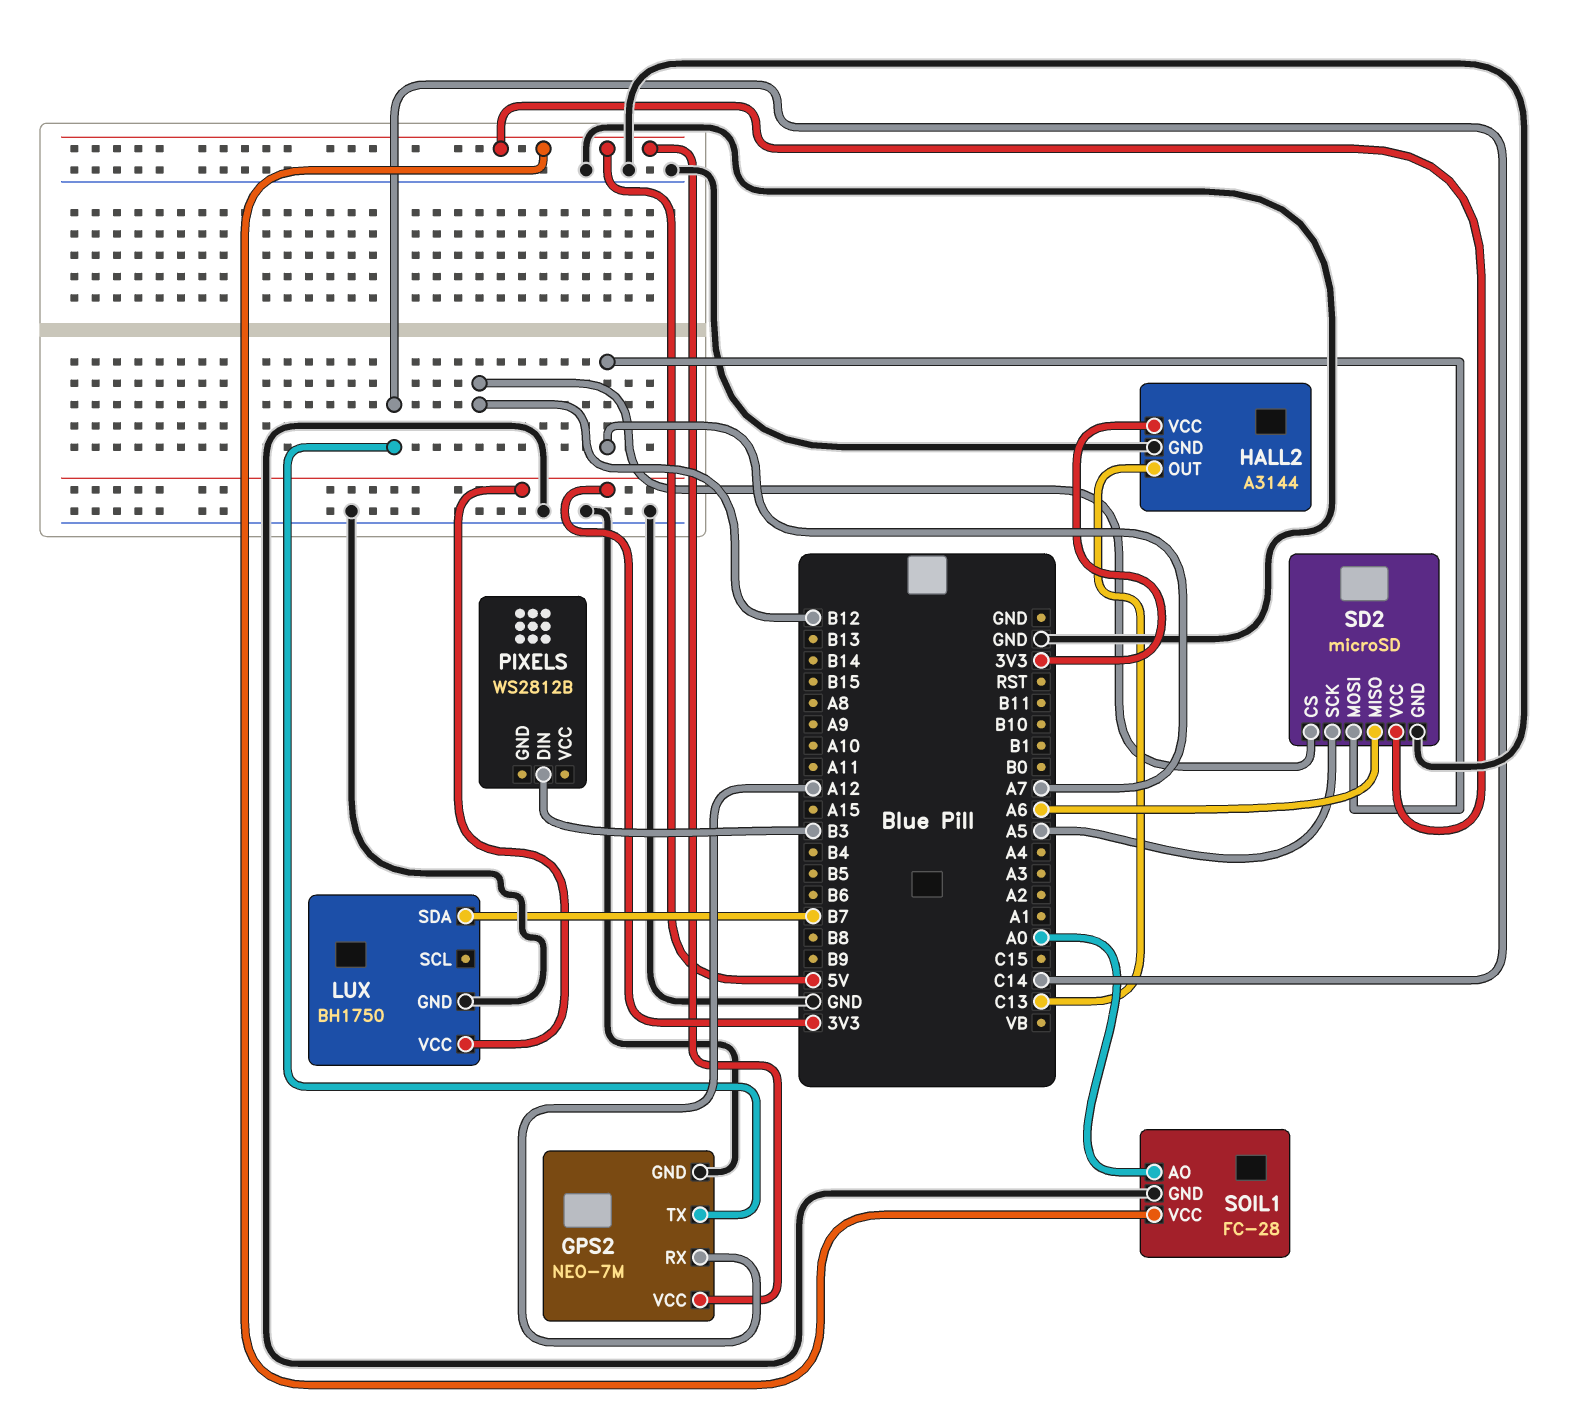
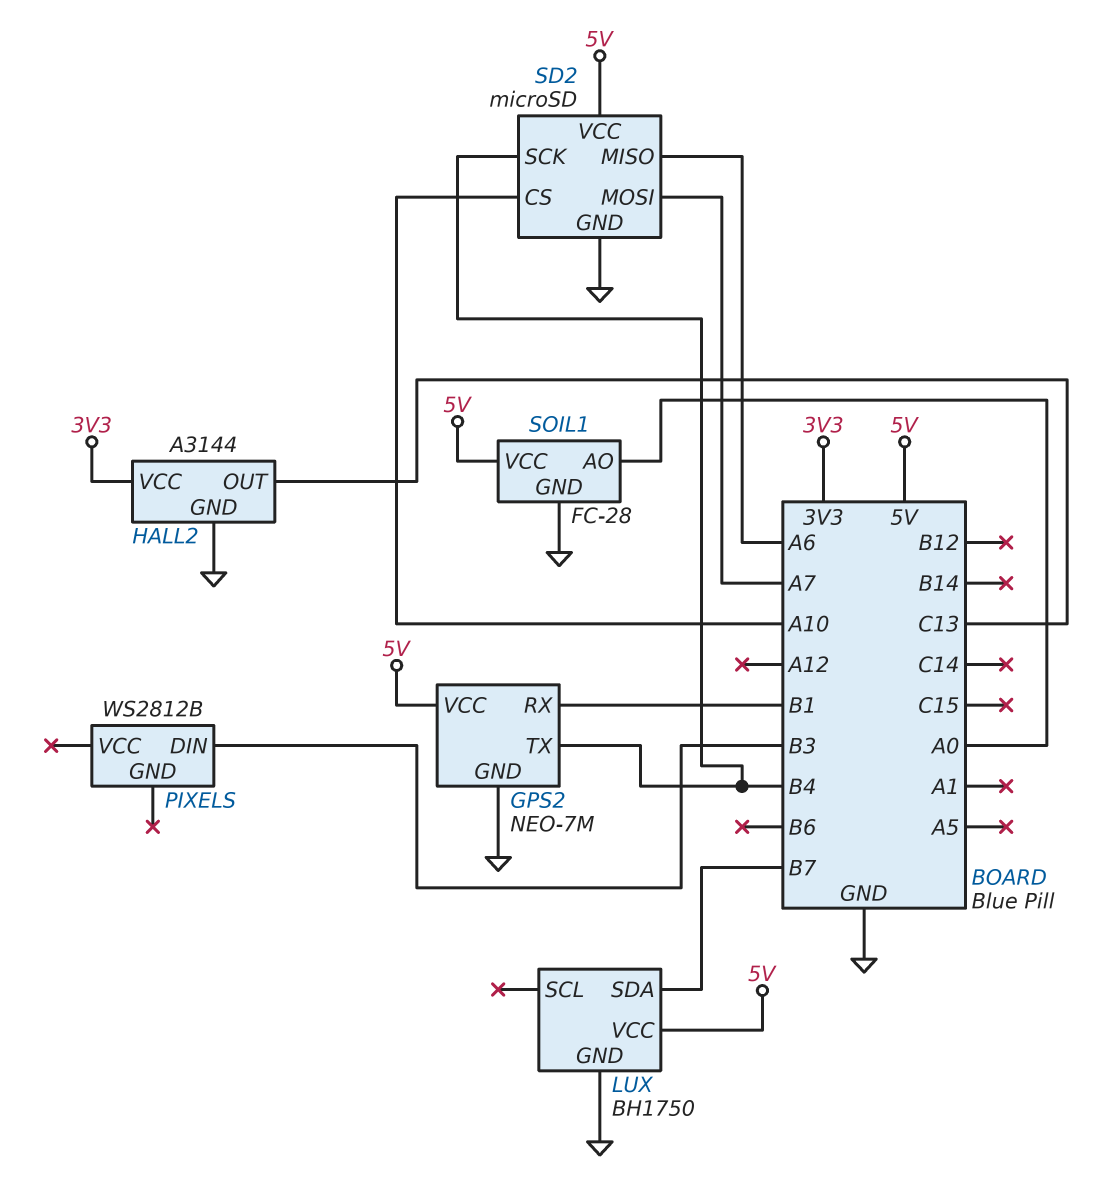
GPS2 pin RX: A12 -> B1
GPS2 pin TX: C14 -> B4
LUX pin VCC: 3V3 -> 5V
SD2 pin CS: B12 -> A10
SD2 pin SCK: A5 -> B4

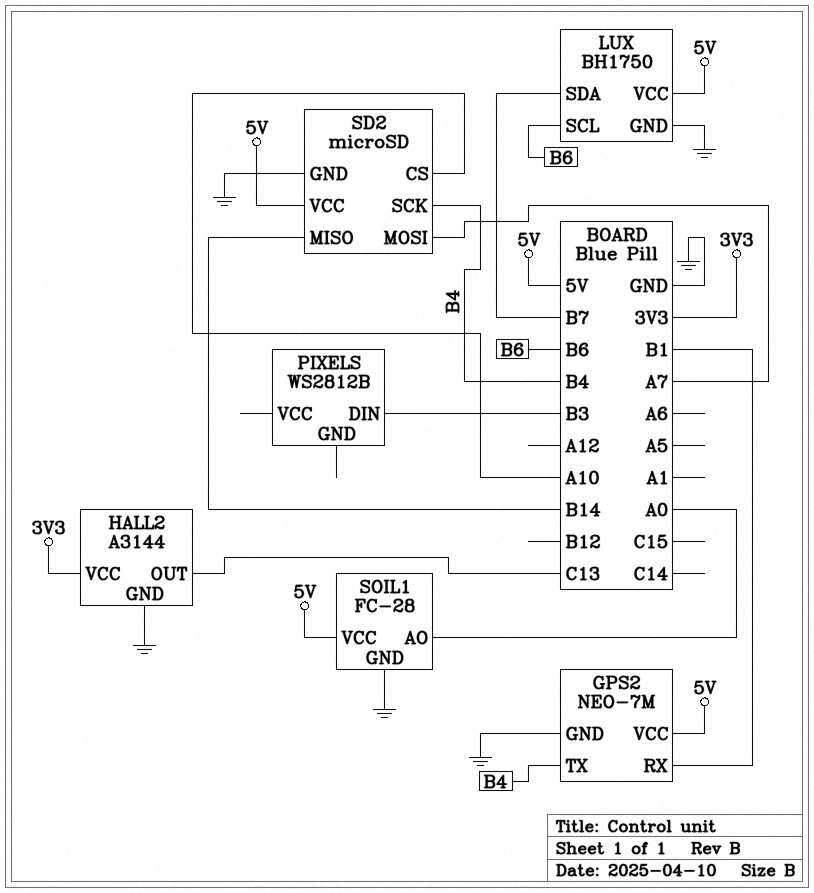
LUX pin SCL: none -> B6
SD2 pin MISO: A6 -> B14

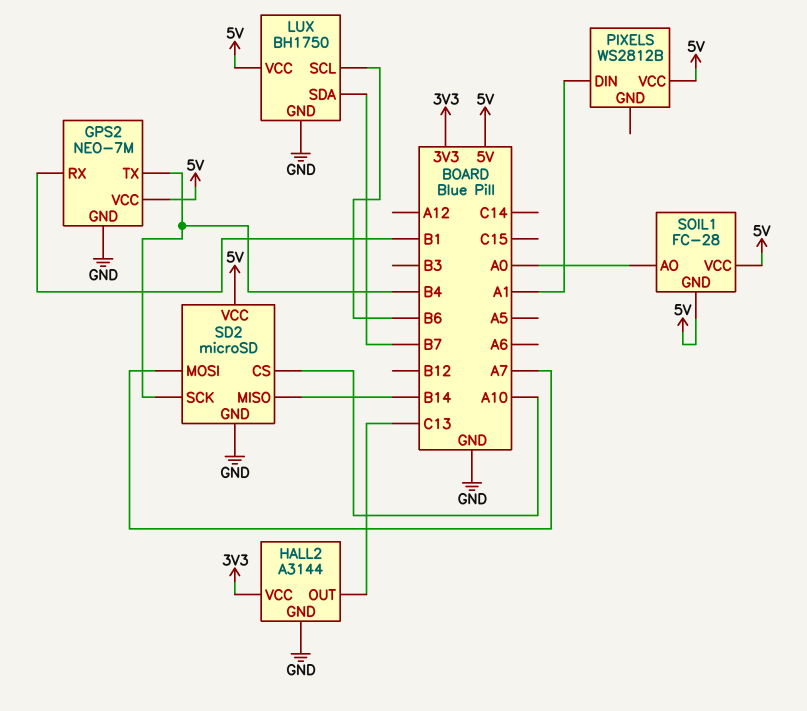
PIXELS pin DIN: B3 -> A1
PIXELS pin VCC: none -> 5V
SOIL1 pin GND: GND -> 5V

